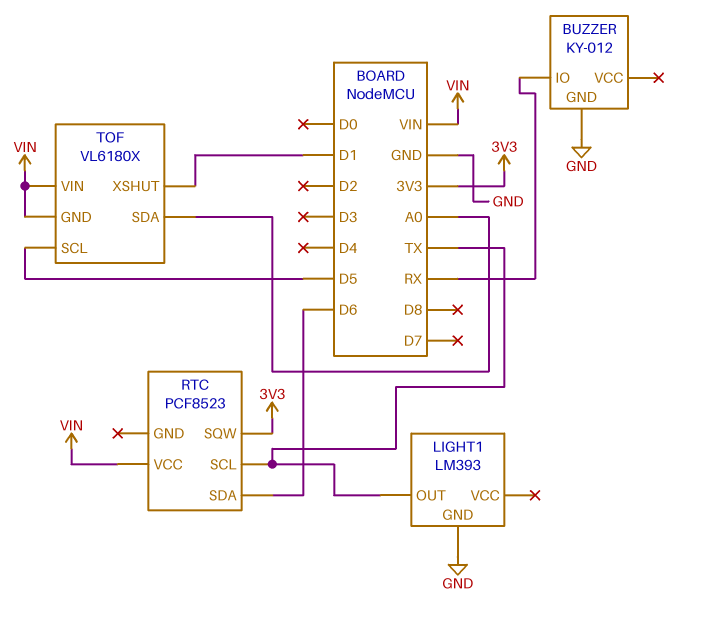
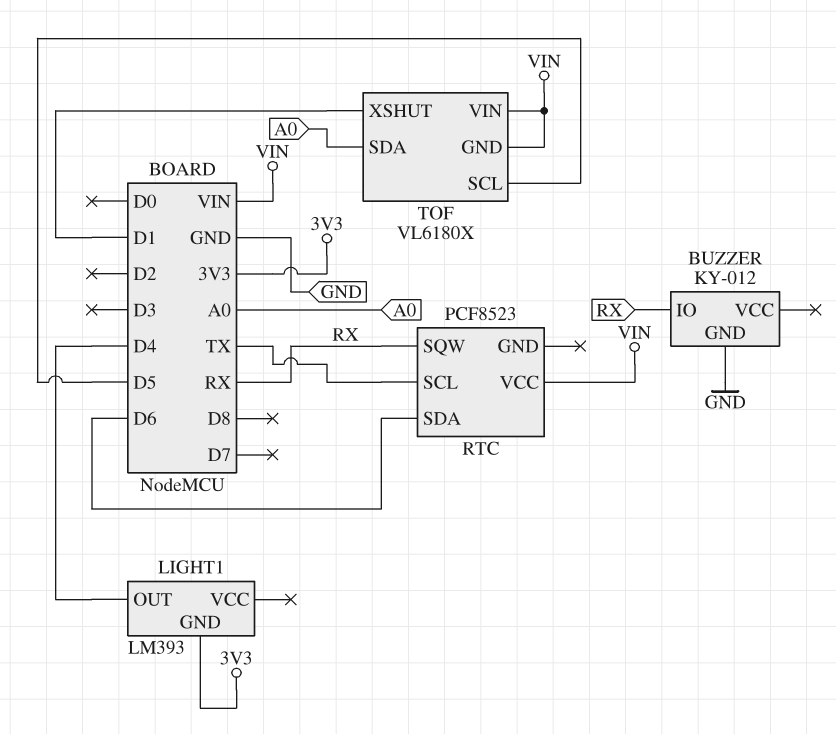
LIGHT1 pin GND: GND -> 3V3
LIGHT1 pin OUT: TX -> D4
RTC pin SQW: 3V3 -> RX

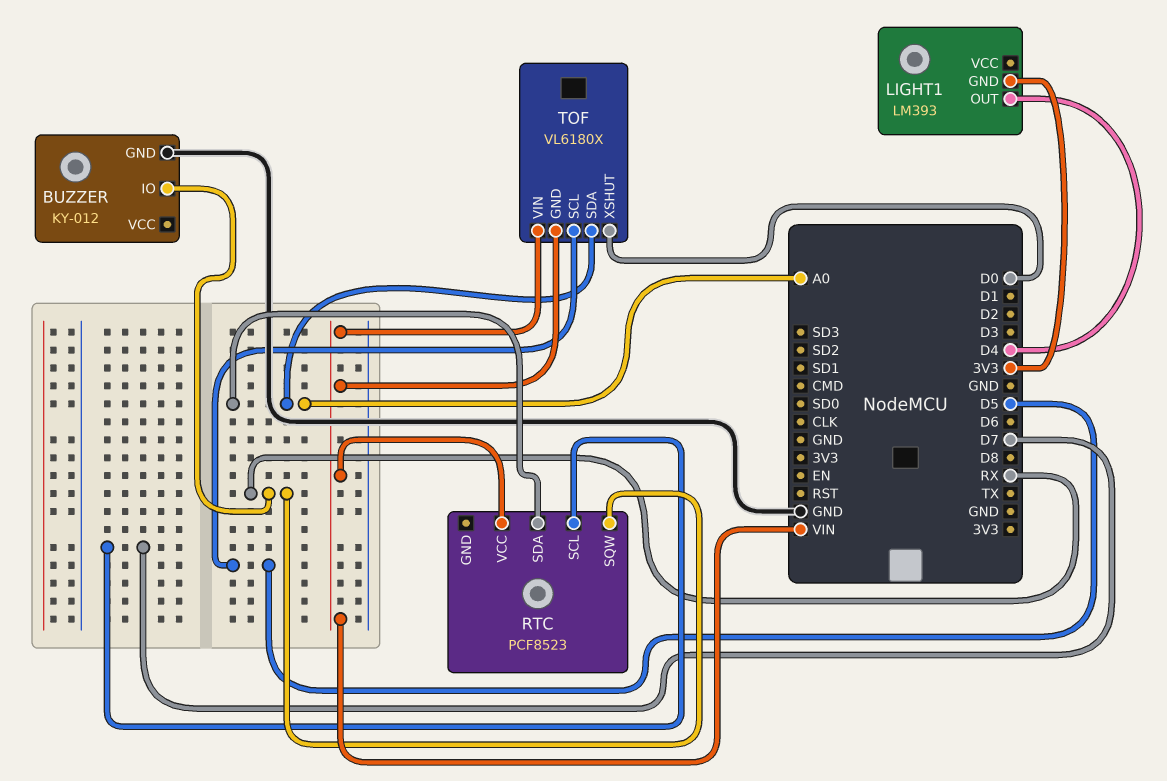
RTC pin SCL: TX -> D7
RTC pin SDA: D6 -> A0
TOF pin XSHUT: D1 -> D0

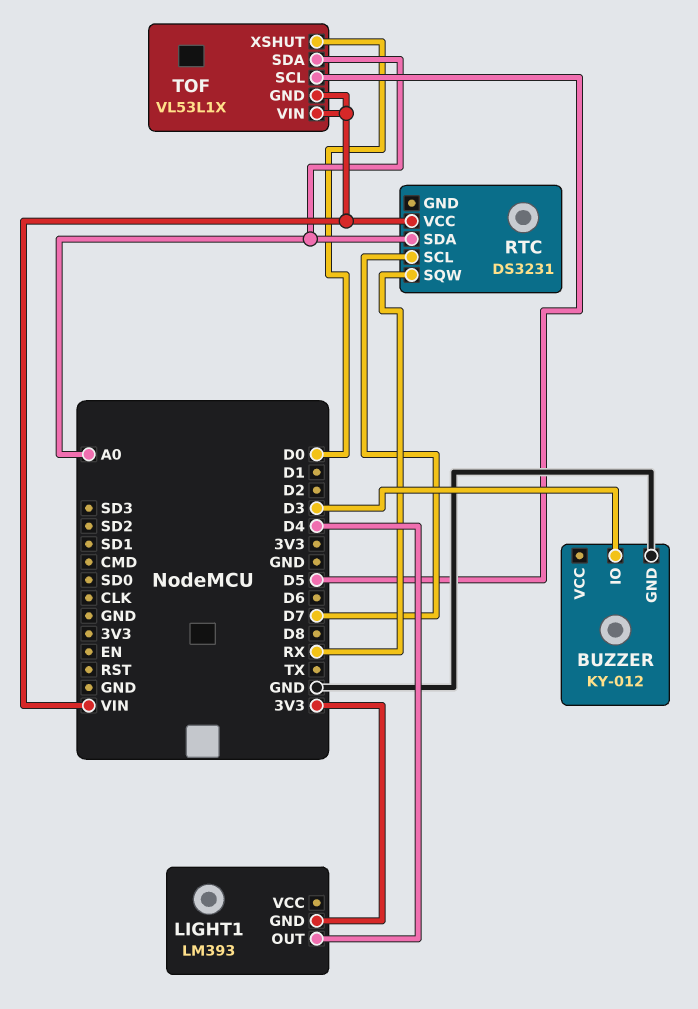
BUZZER pin IO: RX -> D3
RTC: PCF8523 -> DS3231
TOF: VL6180X -> VL53L1X

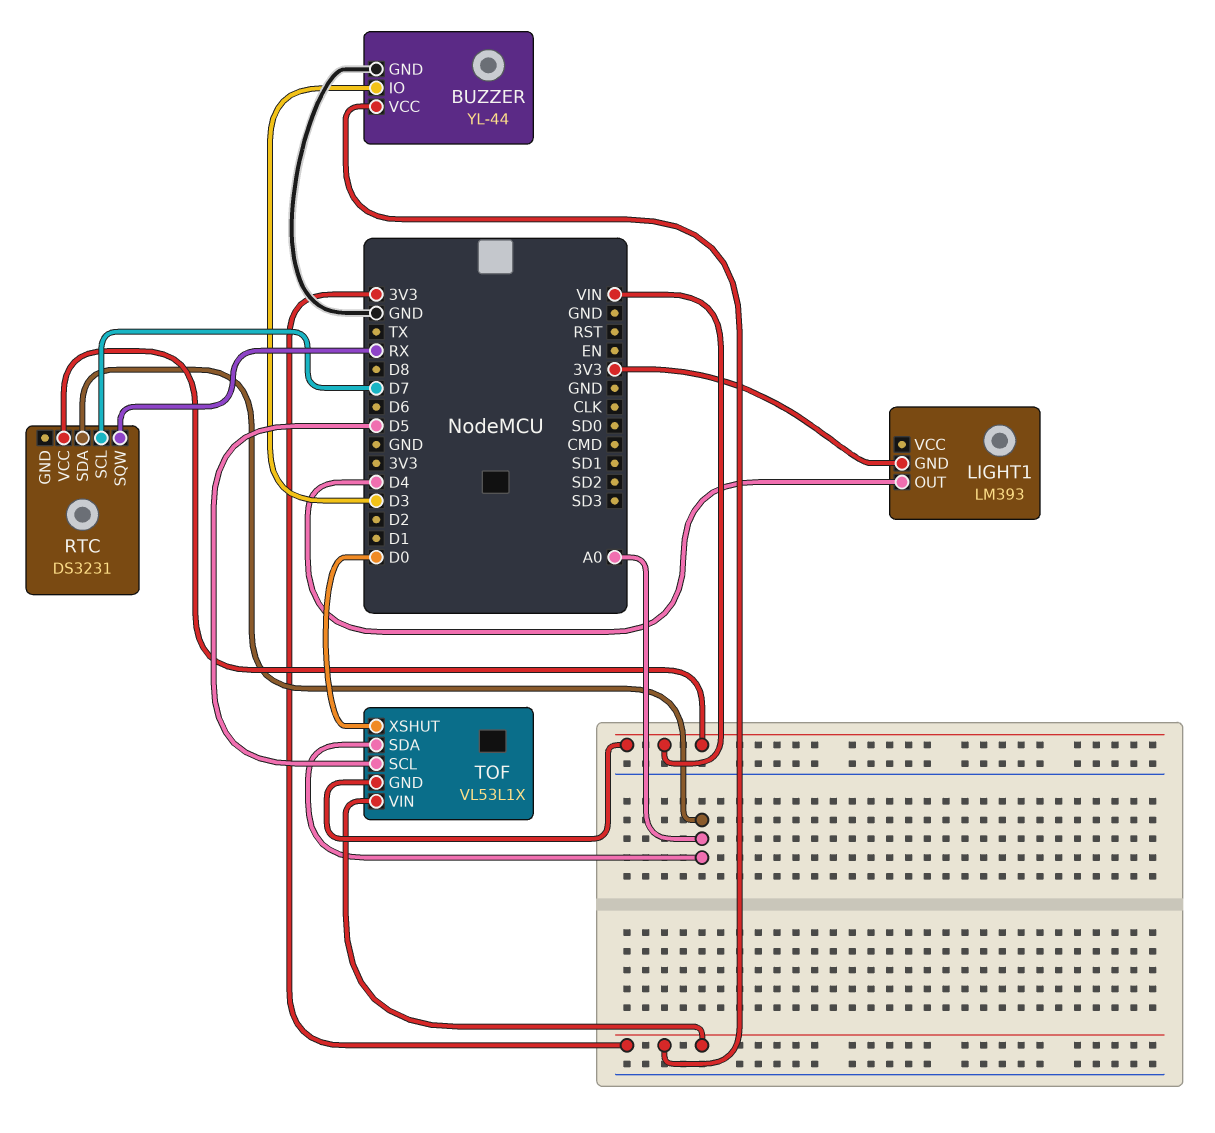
BUZZER: KY-012 -> YL-44
BUZZER pin VCC: none -> 3V3
TOF pin VIN: VIN -> 3V3

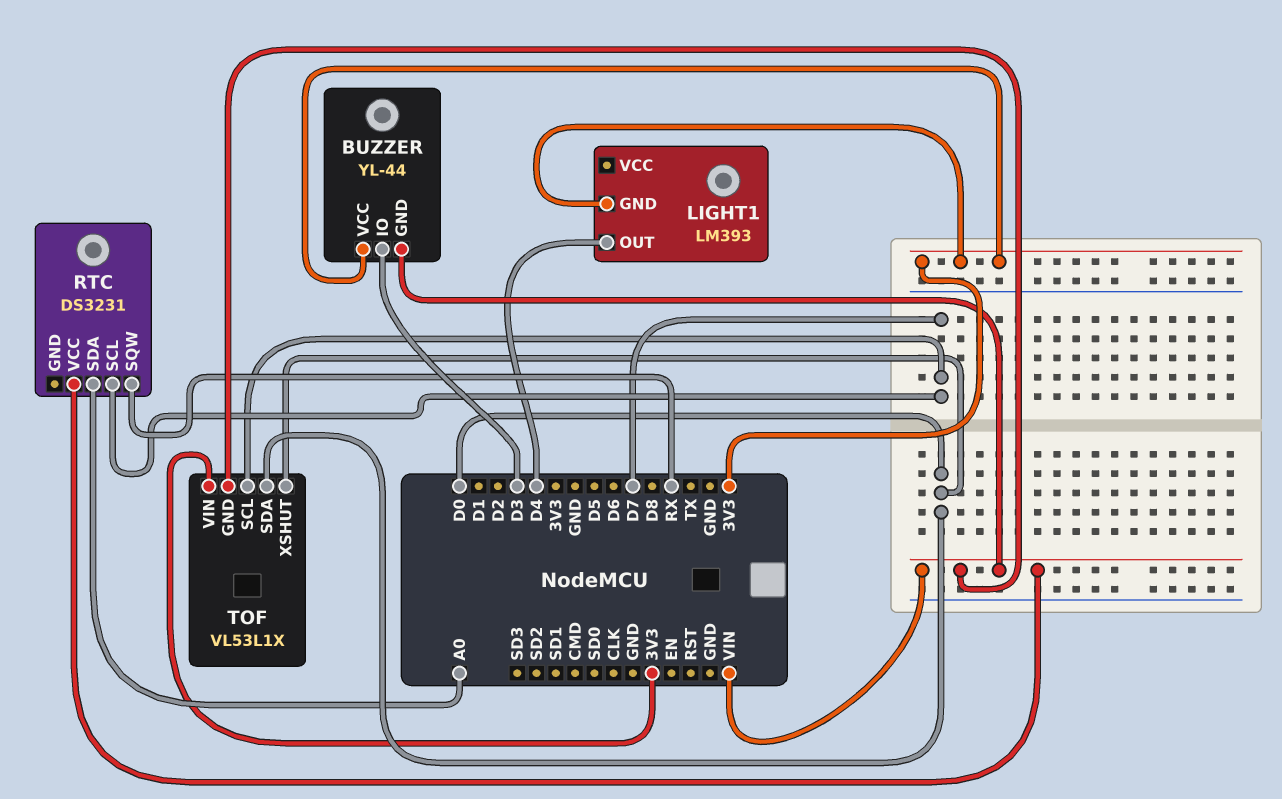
BUZZER pin GND: GND -> VIN
TOF pin SCL: D5 -> D7
TOF pin SDA: A0 -> D0

